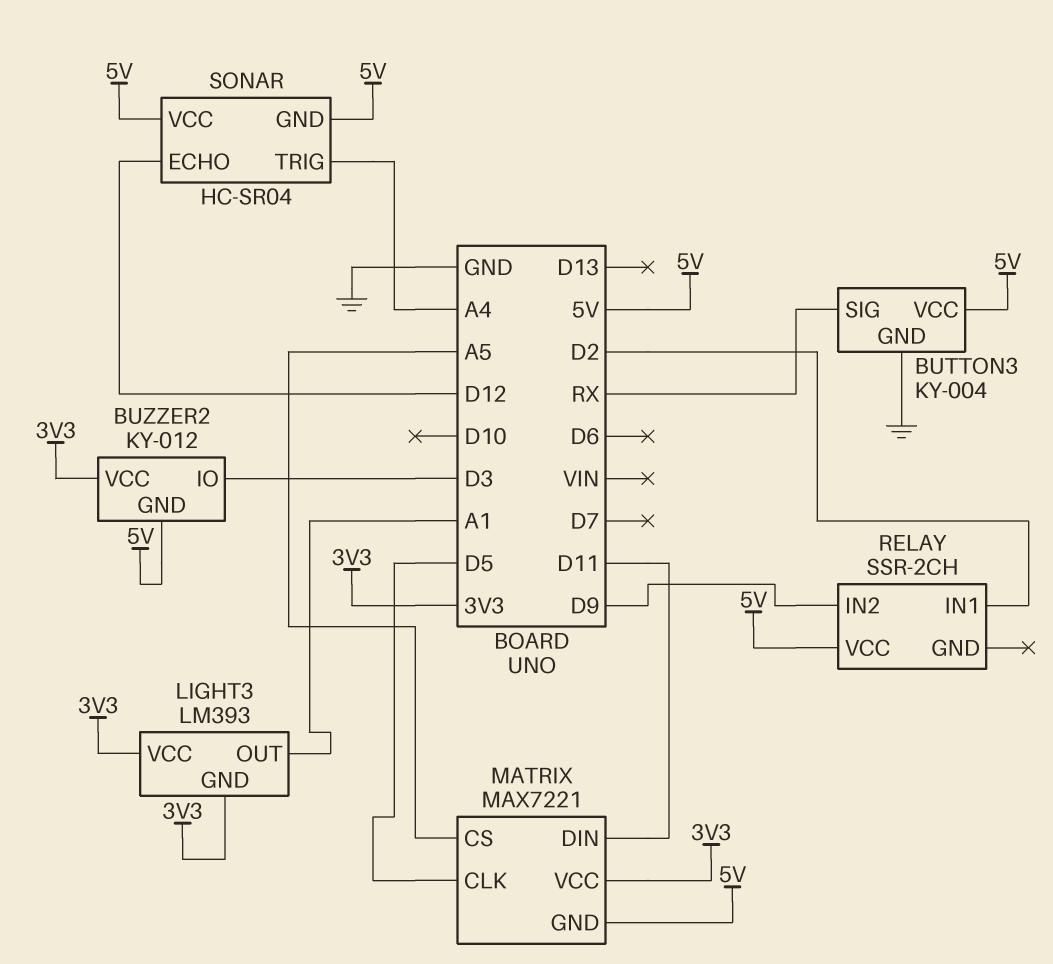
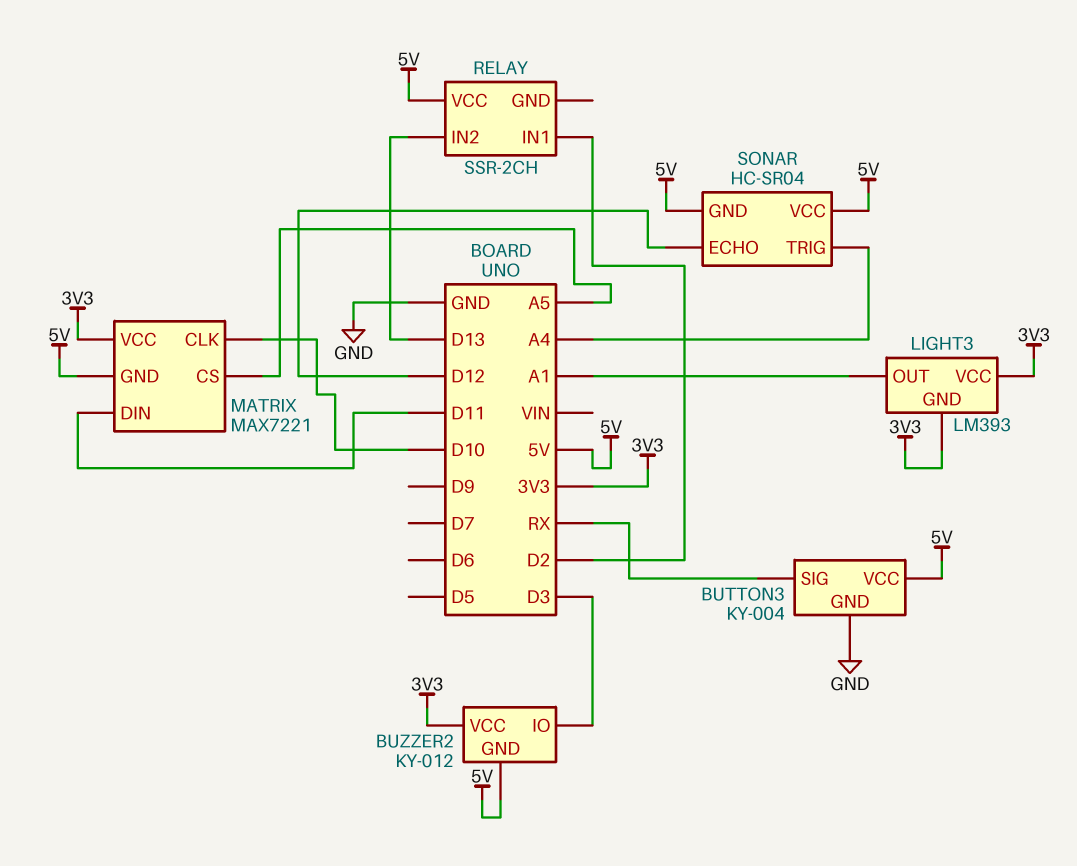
MATRIX pin CLK: D5 -> D10
RELAY pin IN2: D9 -> D13

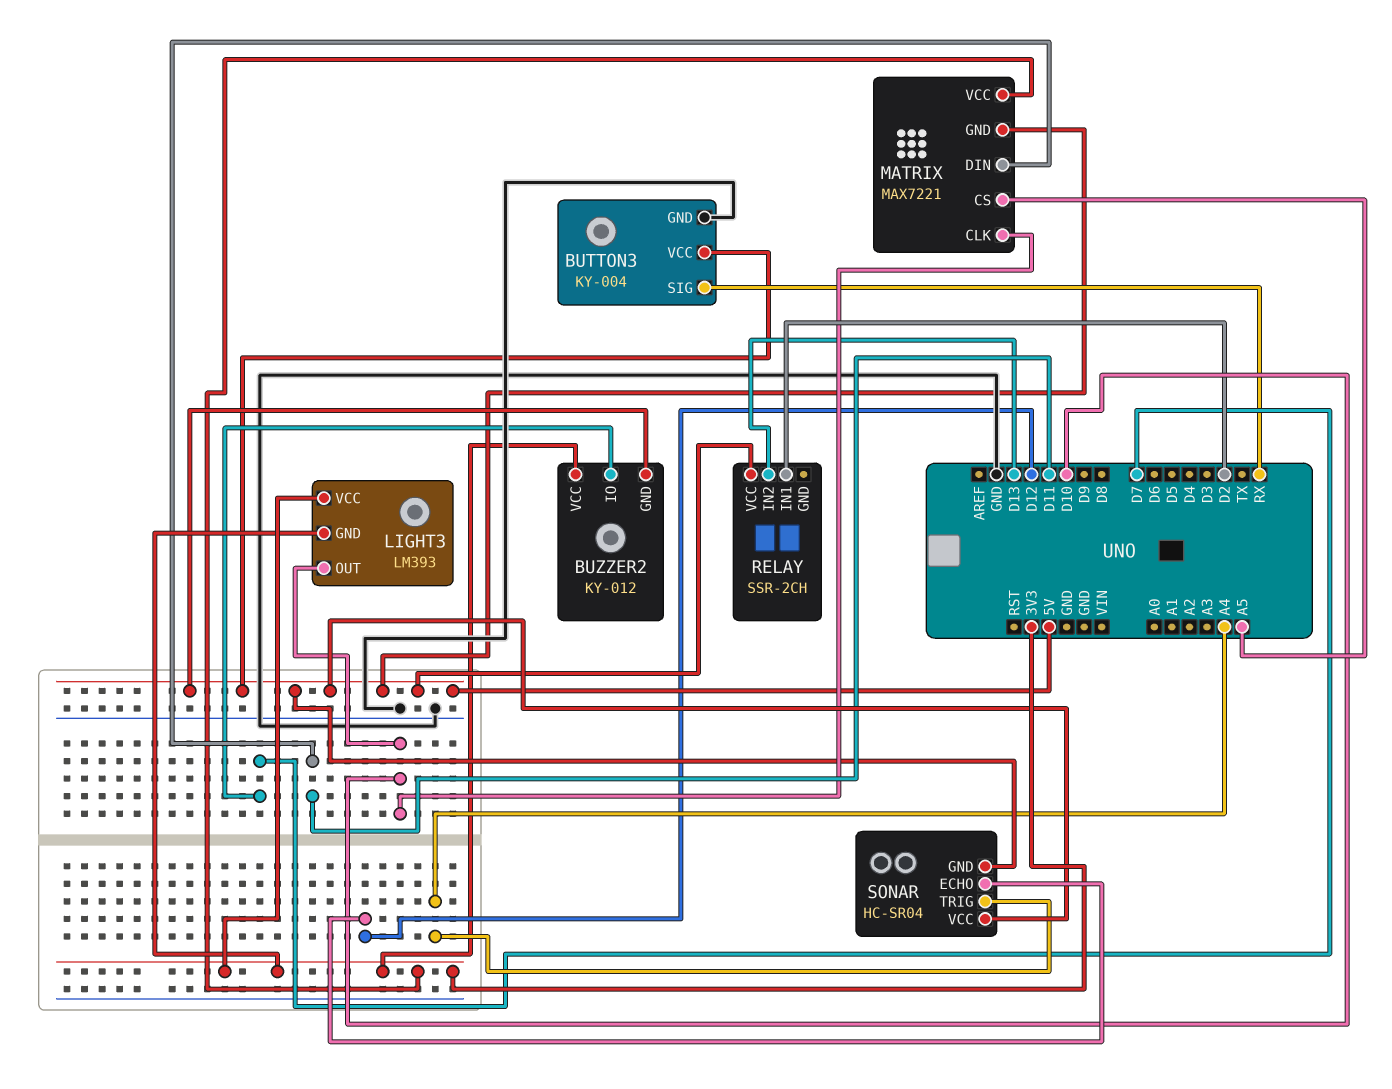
BUZZER2 pin IO: D3 -> D7
LIGHT3 pin OUT: A1 -> D10

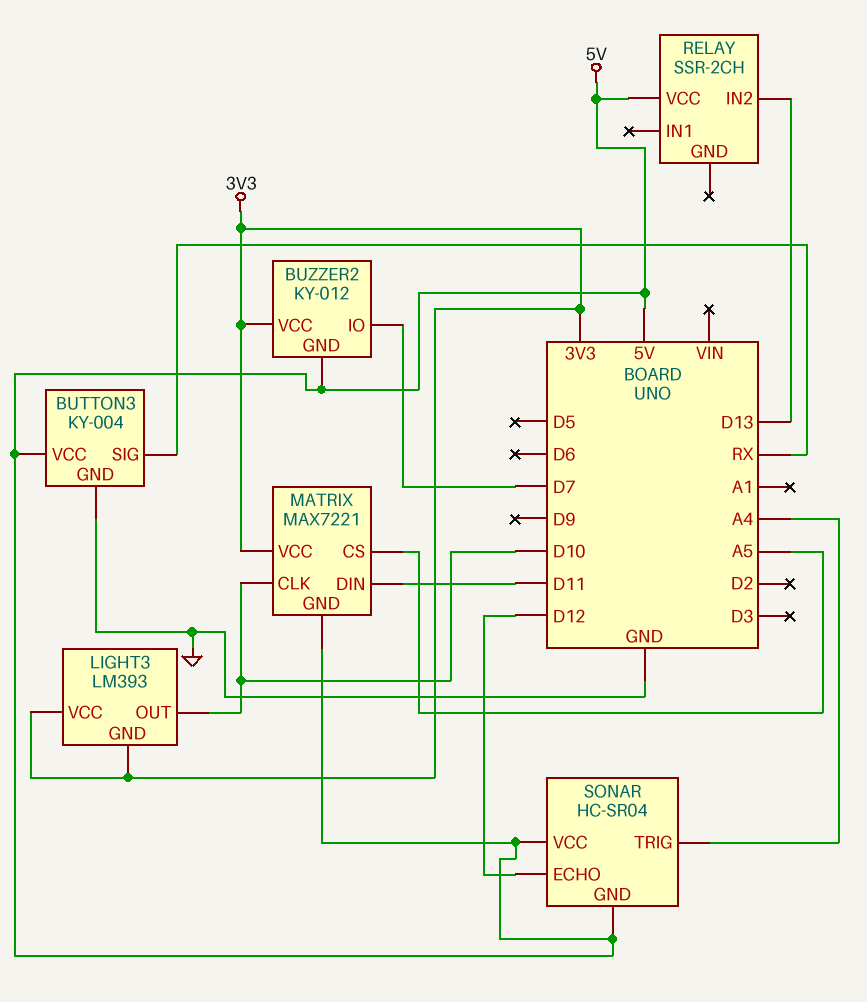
RELAY pin IN1: D2 -> none

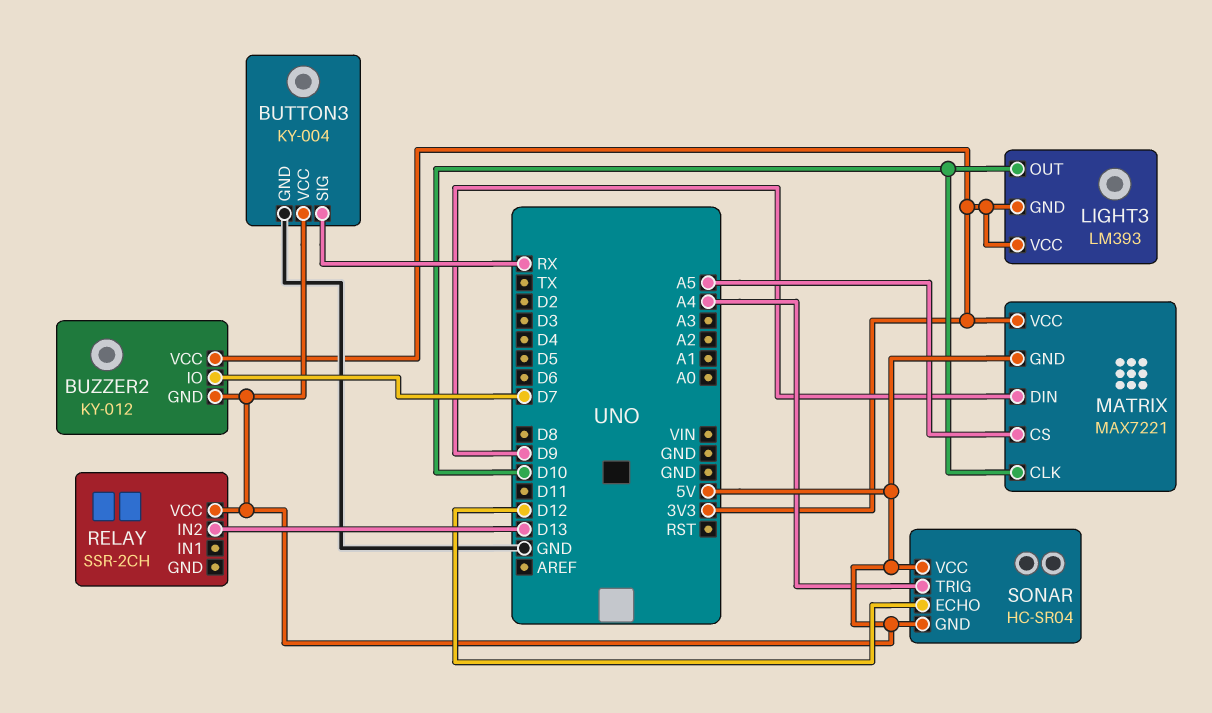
MATRIX pin DIN: D11 -> D9

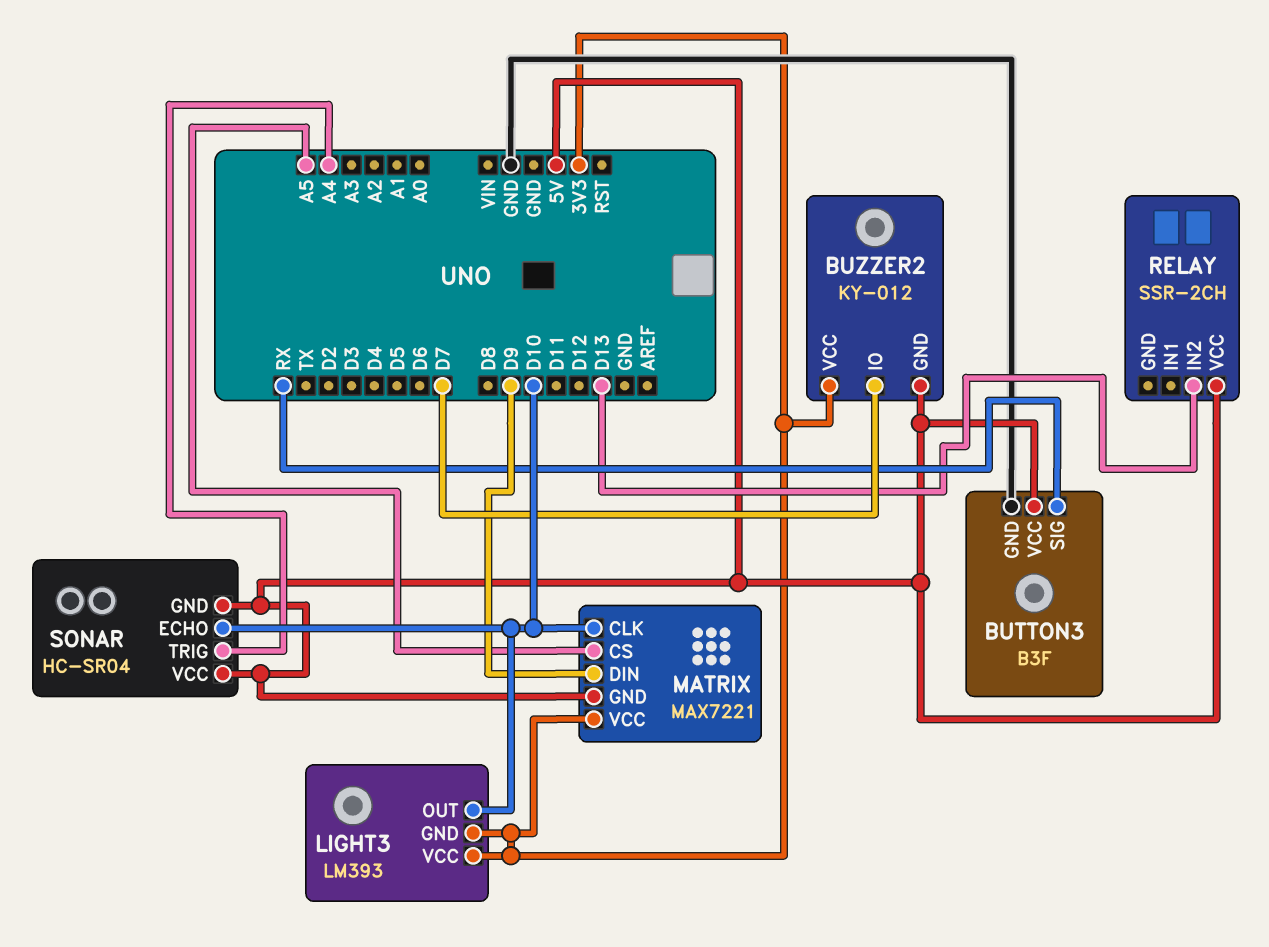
BUTTON3: KY-004 -> B3F
SONAR pin ECHO: D12 -> D10

